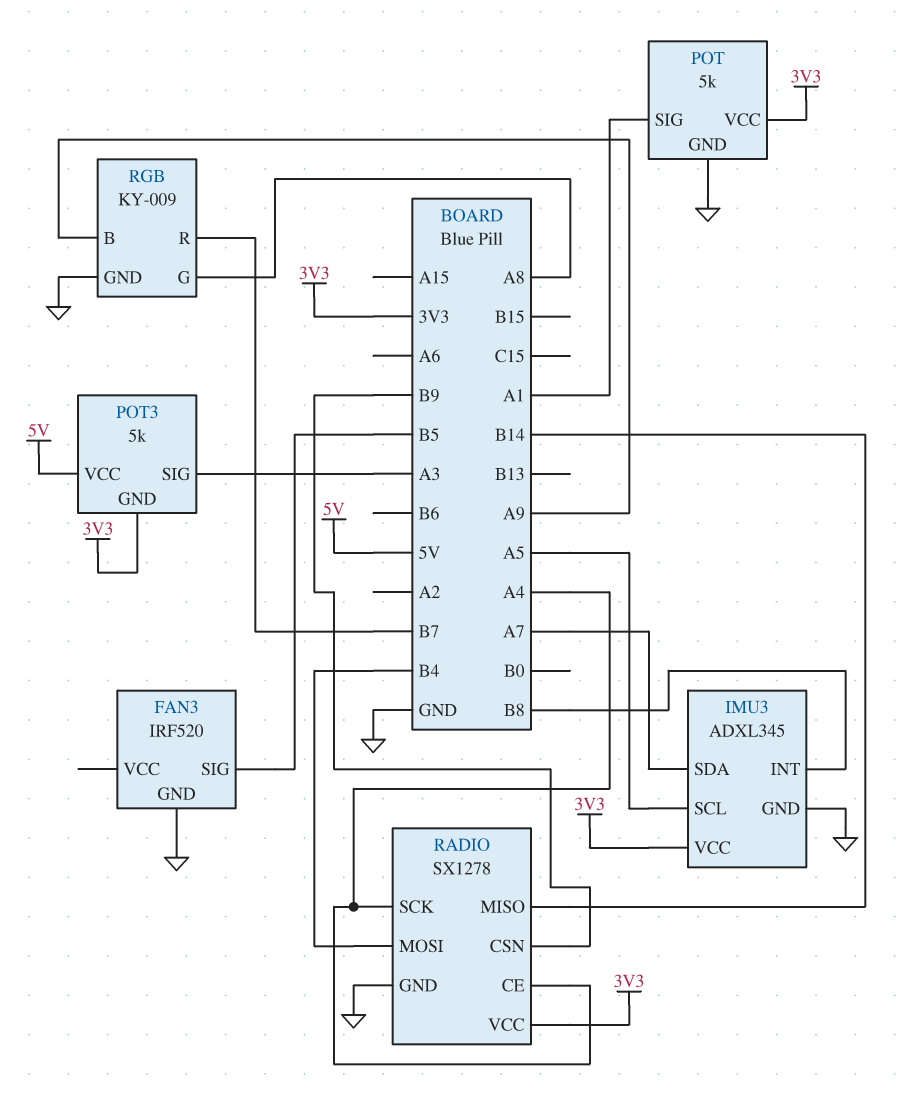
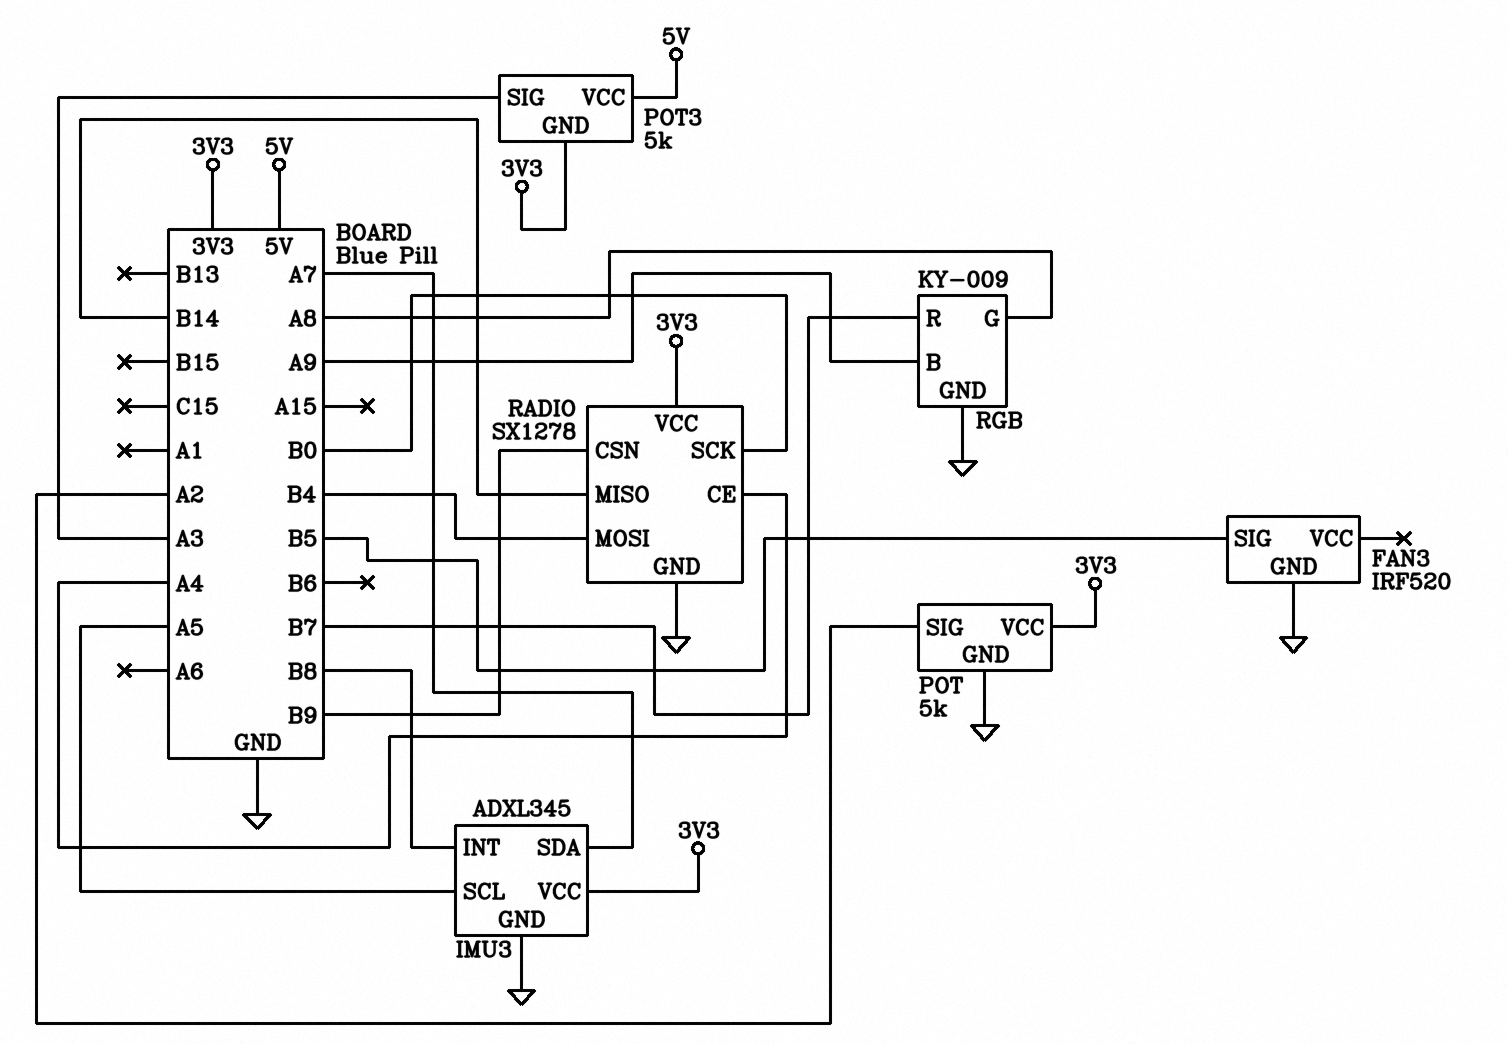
POT pin SIG: A1 -> A2
RADIO pin SCK: A4 -> B0

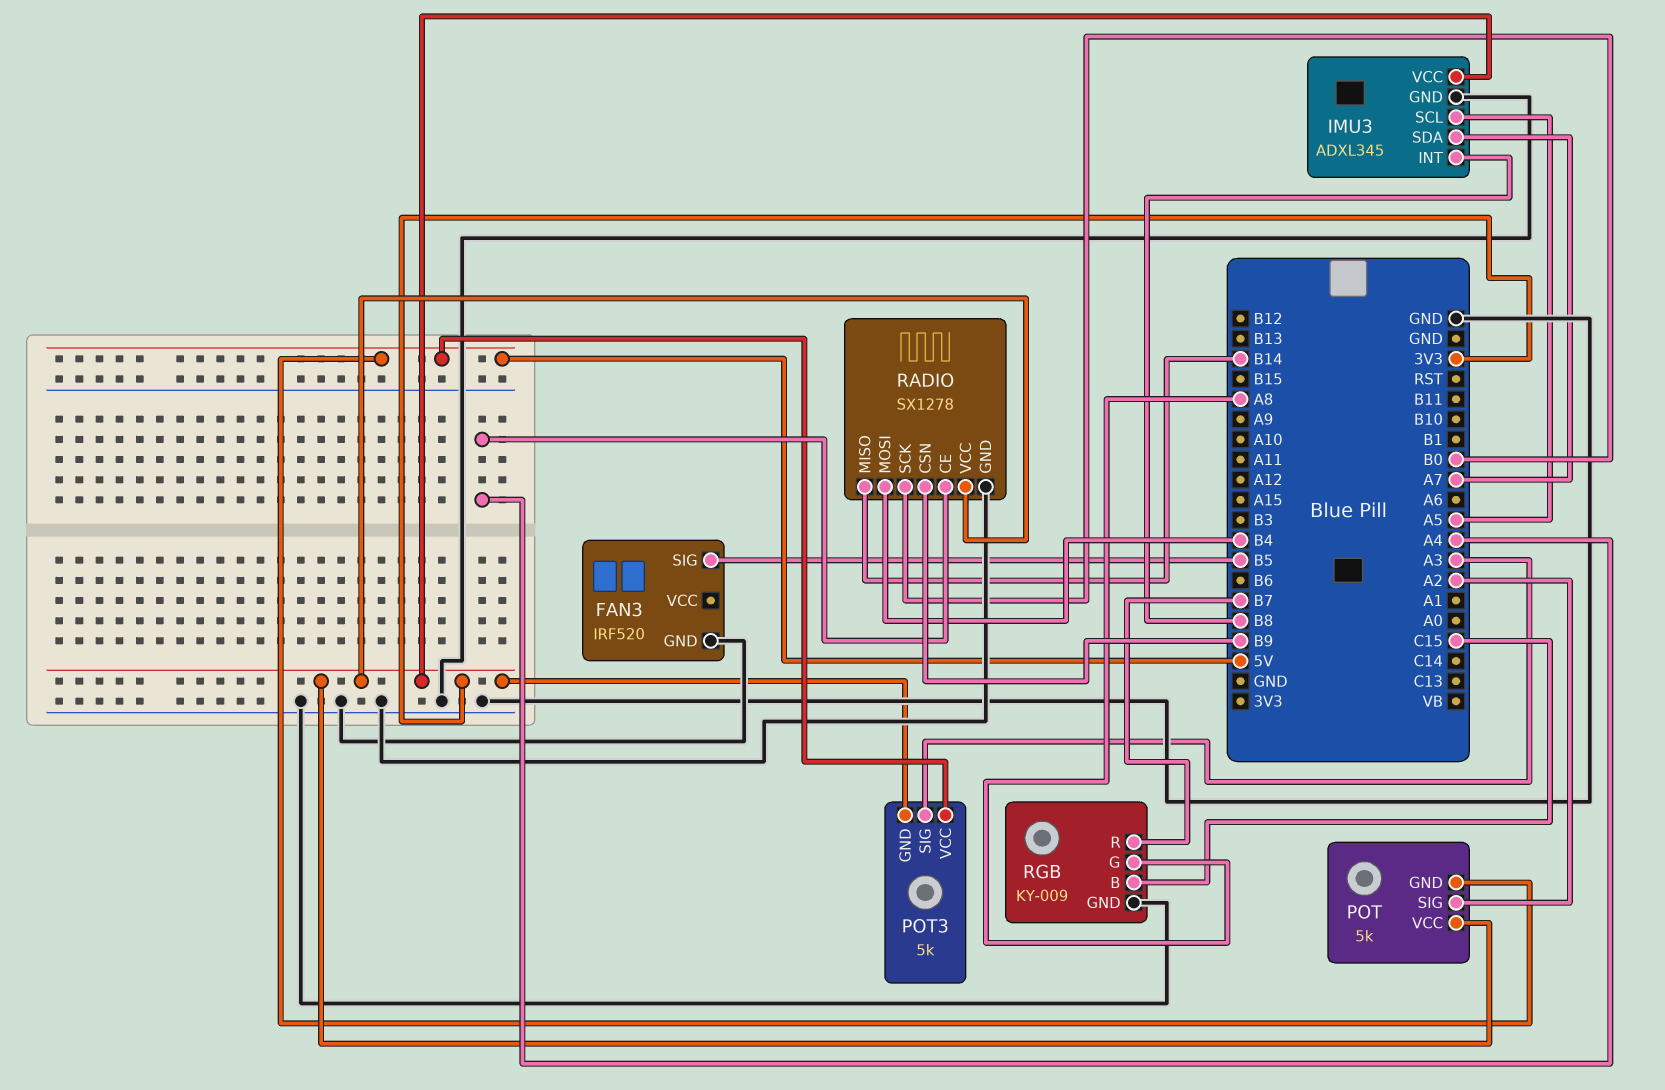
POT pin GND: GND -> 5V
RGB pin B: A9 -> C15

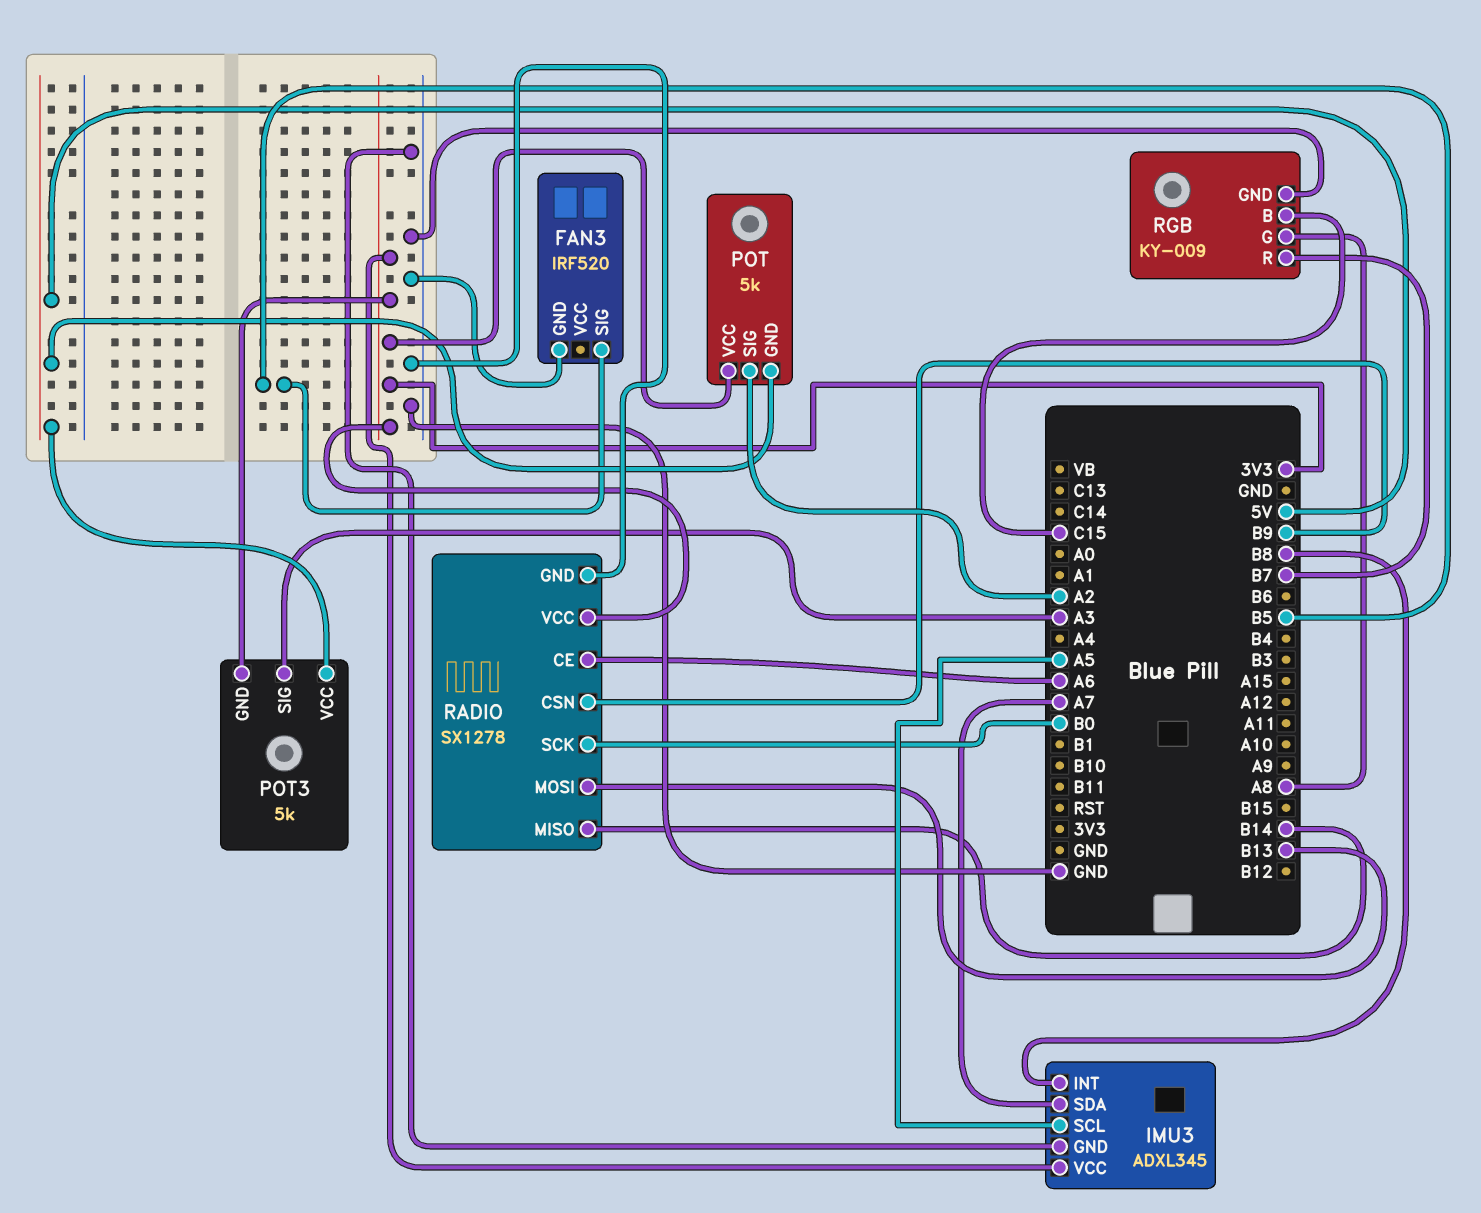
RADIO pin CE: A4 -> A6
RADIO pin MOSI: B4 -> B13

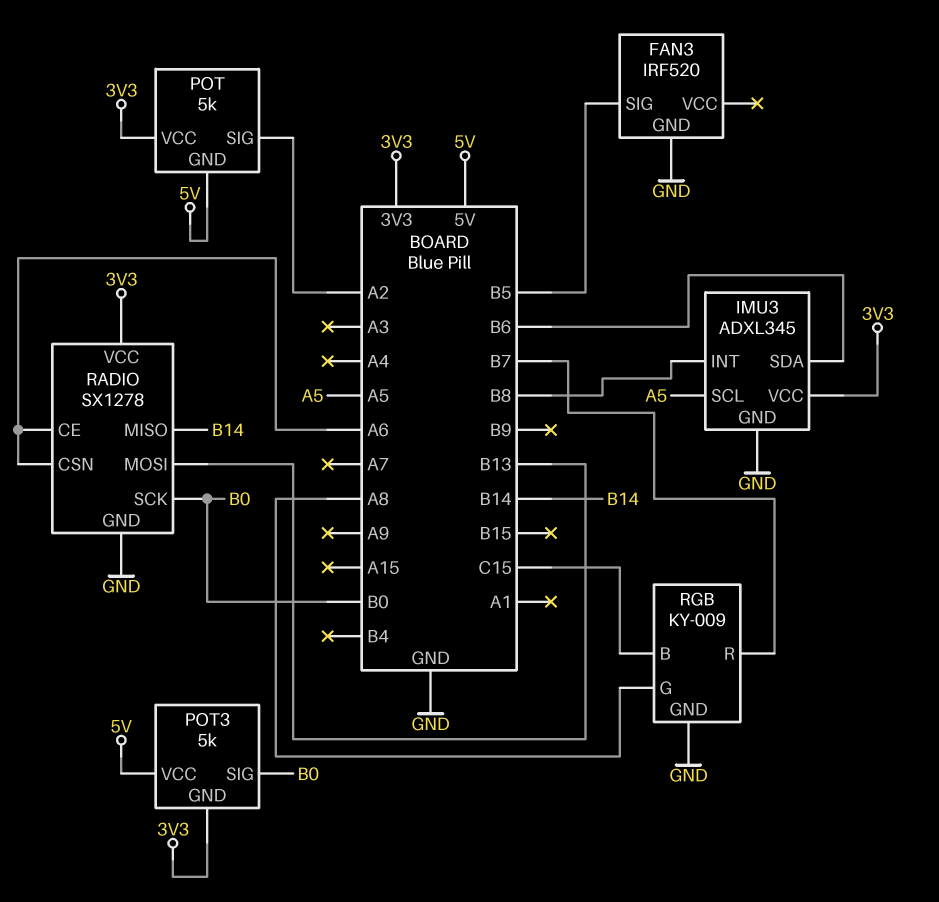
IMU3 pin SDA: A7 -> B6
POT3 pin SIG: A3 -> B0
RADIO pin CSN: B9 -> A6

